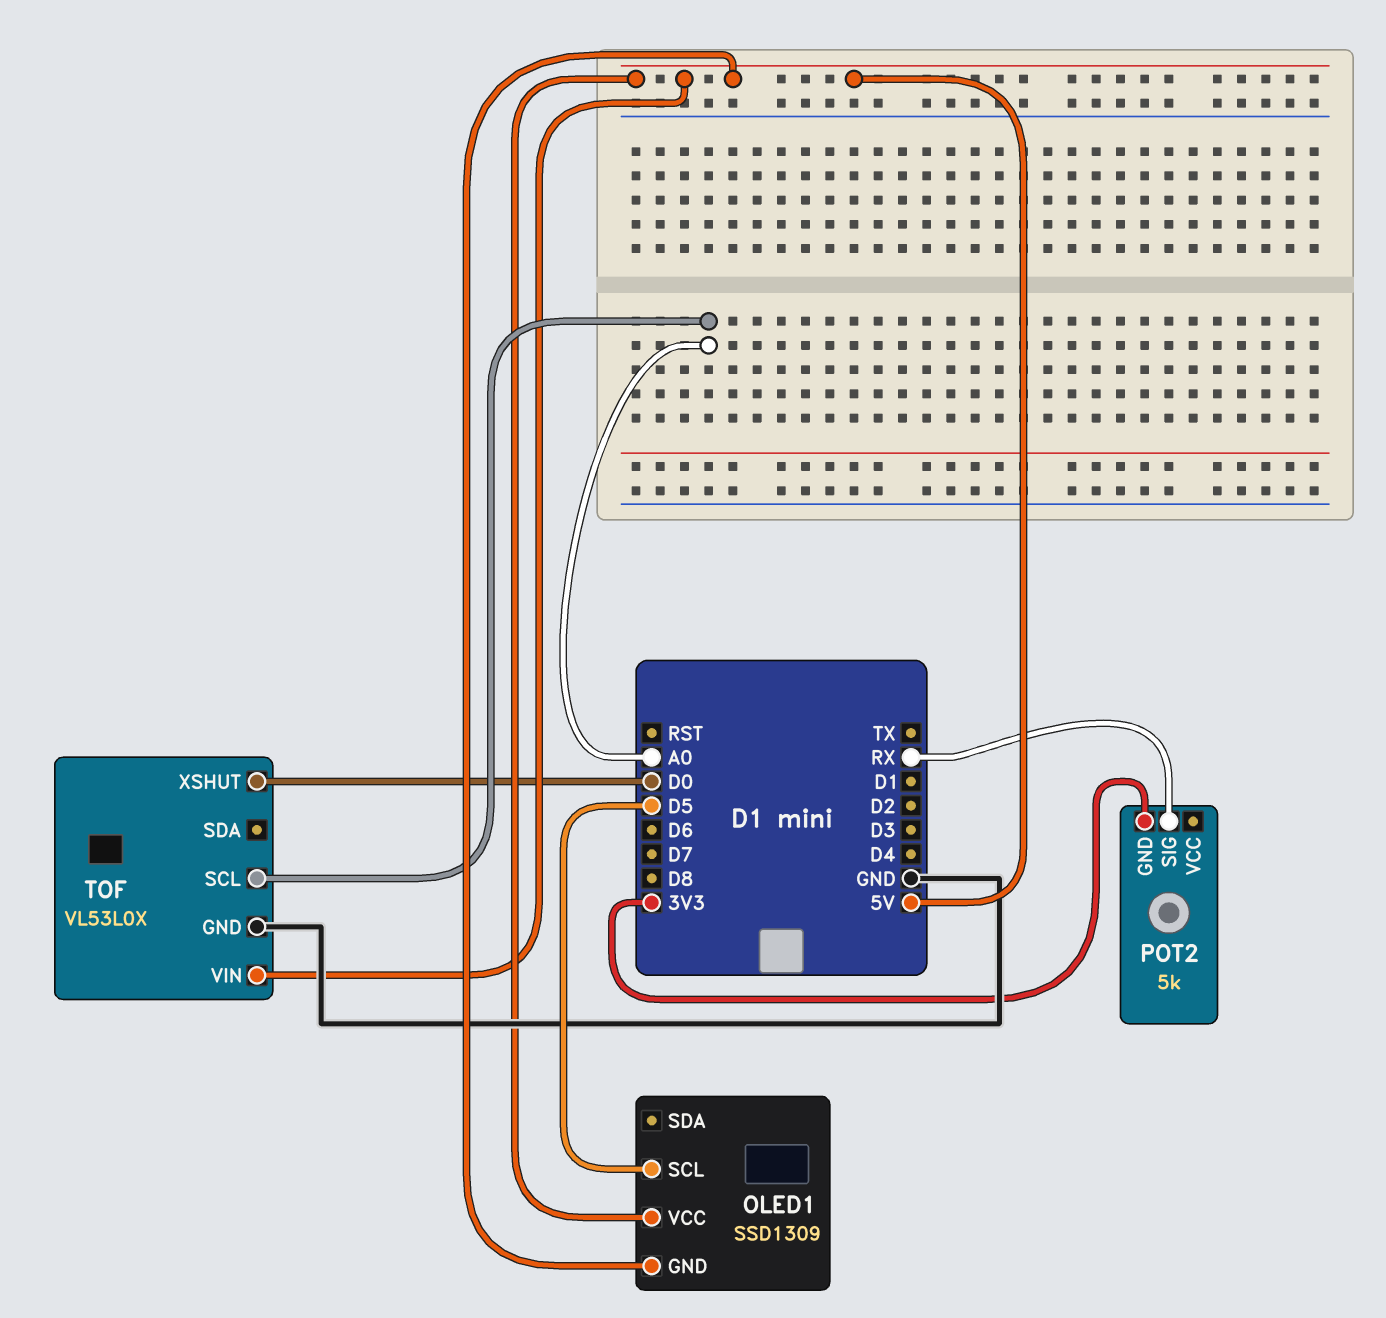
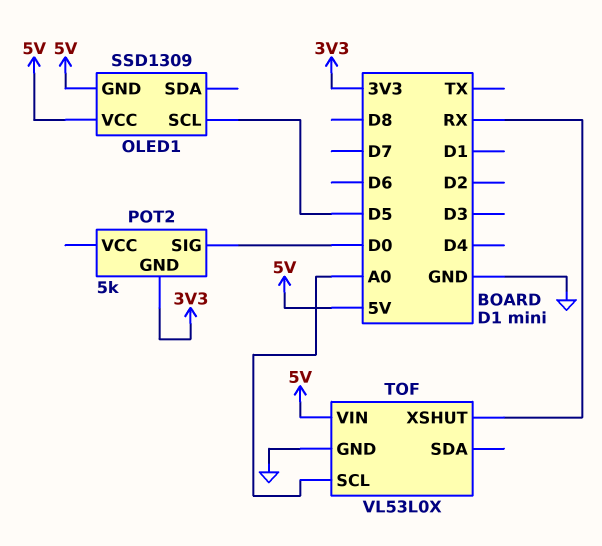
POT2 pin SIG: RX -> D0
TOF pin XSHUT: D0 -> RX

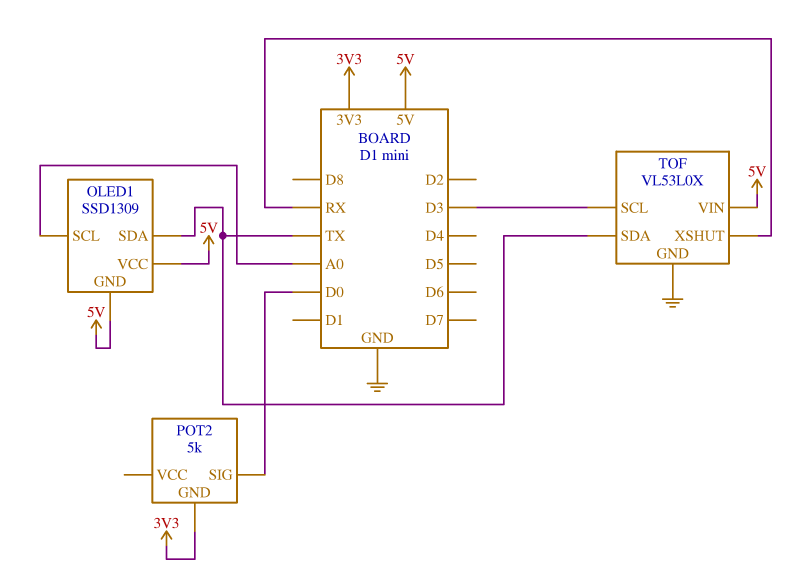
OLED1 pin SCL: D5 -> A0
OLED1 pin SDA: none -> TX
TOF pin SCL: A0 -> D3
TOF pin SDA: none -> TX

